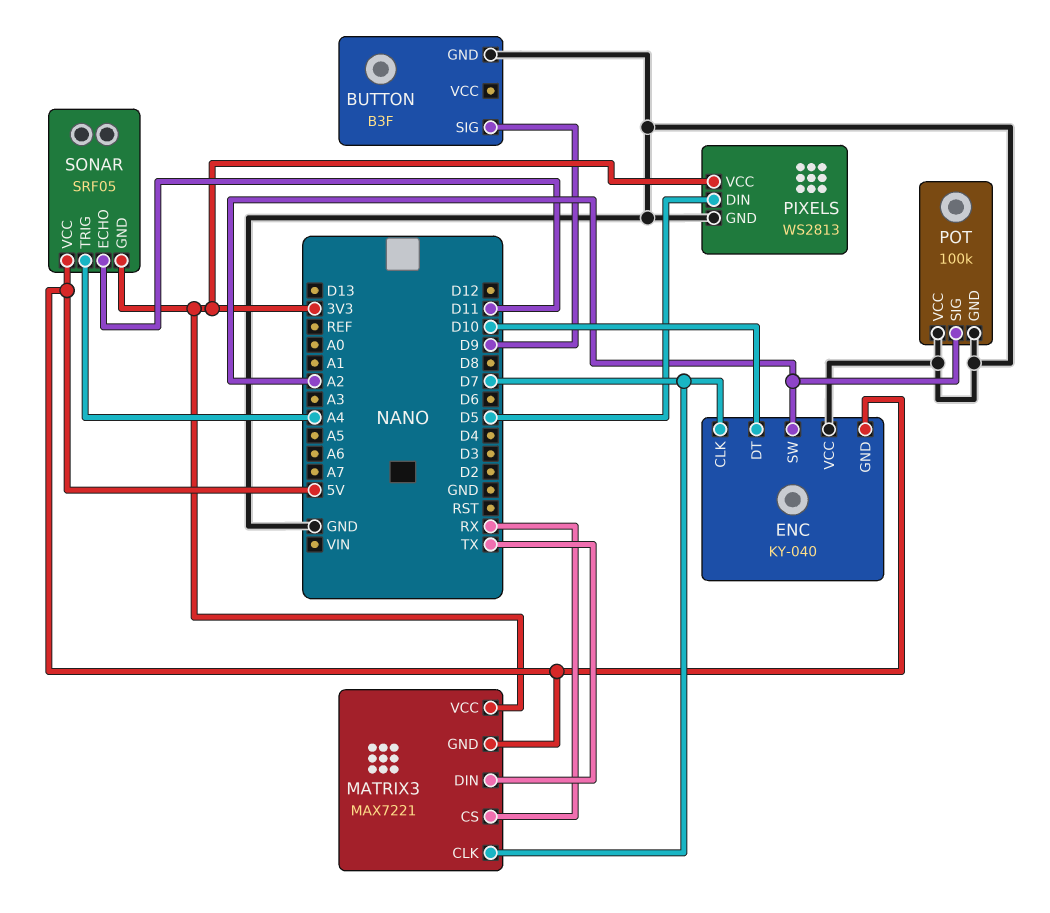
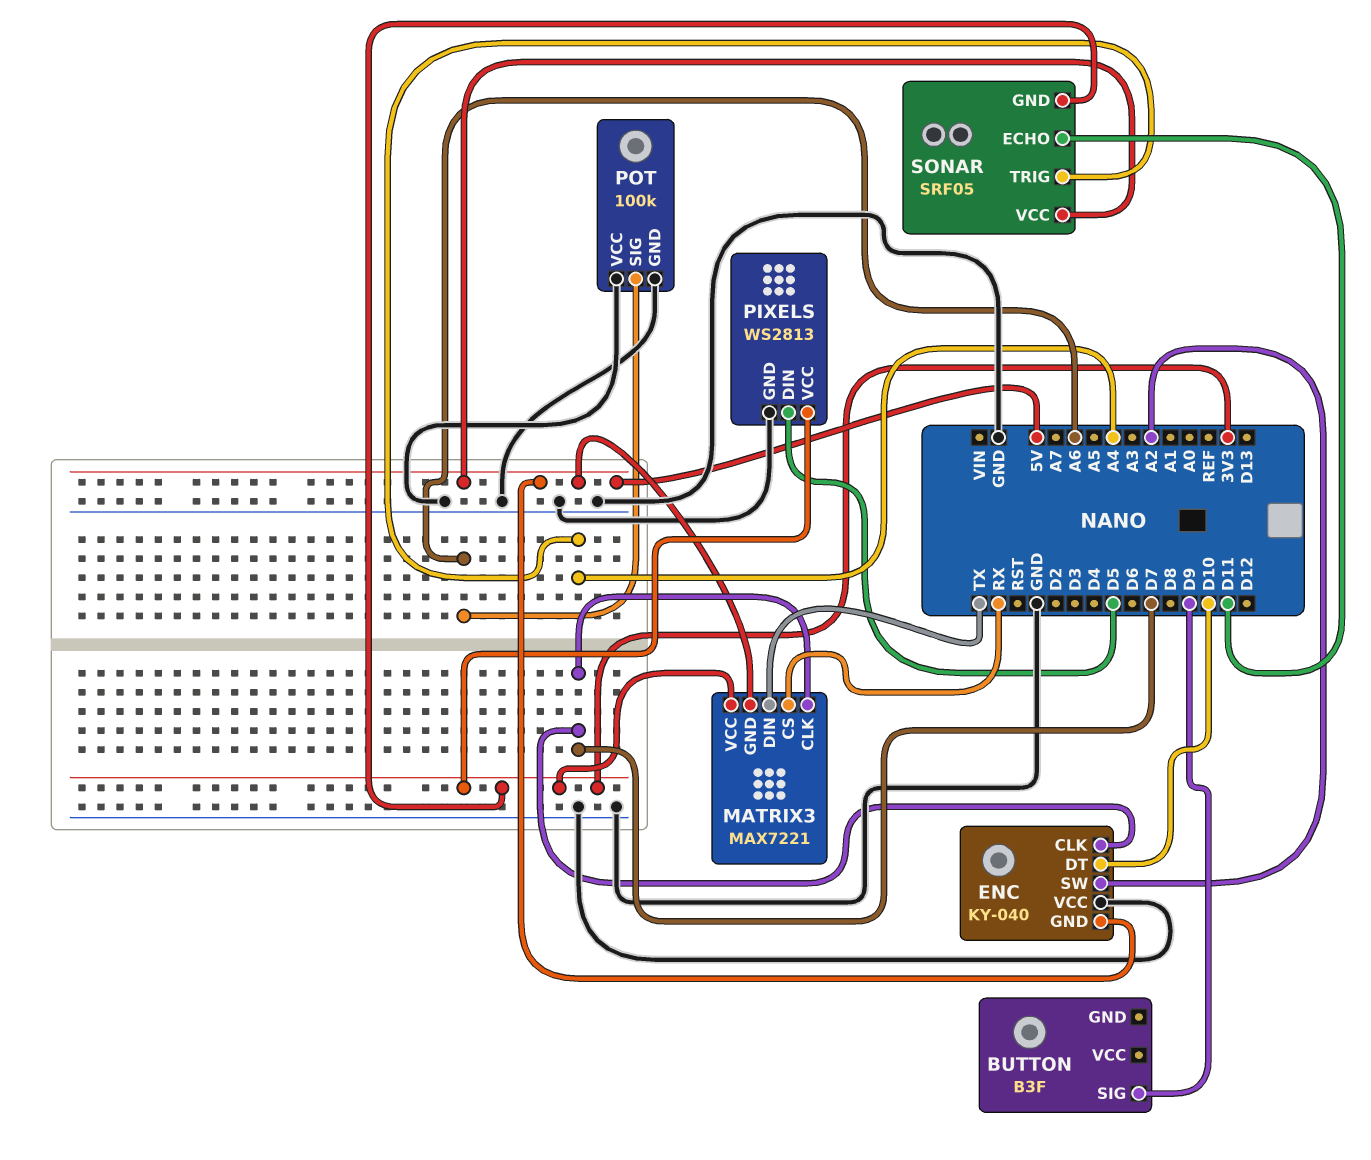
BUTTON pin GND: GND -> none
POT pin SIG: A2 -> A6

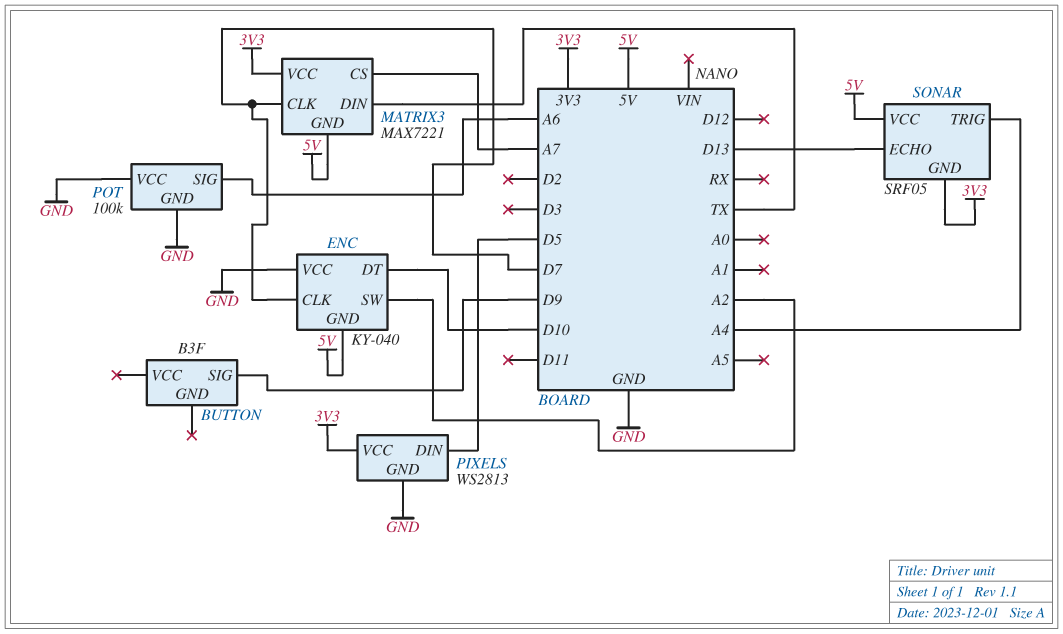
MATRIX3 pin CS: RX -> A7
SONAR pin ECHO: D11 -> D13

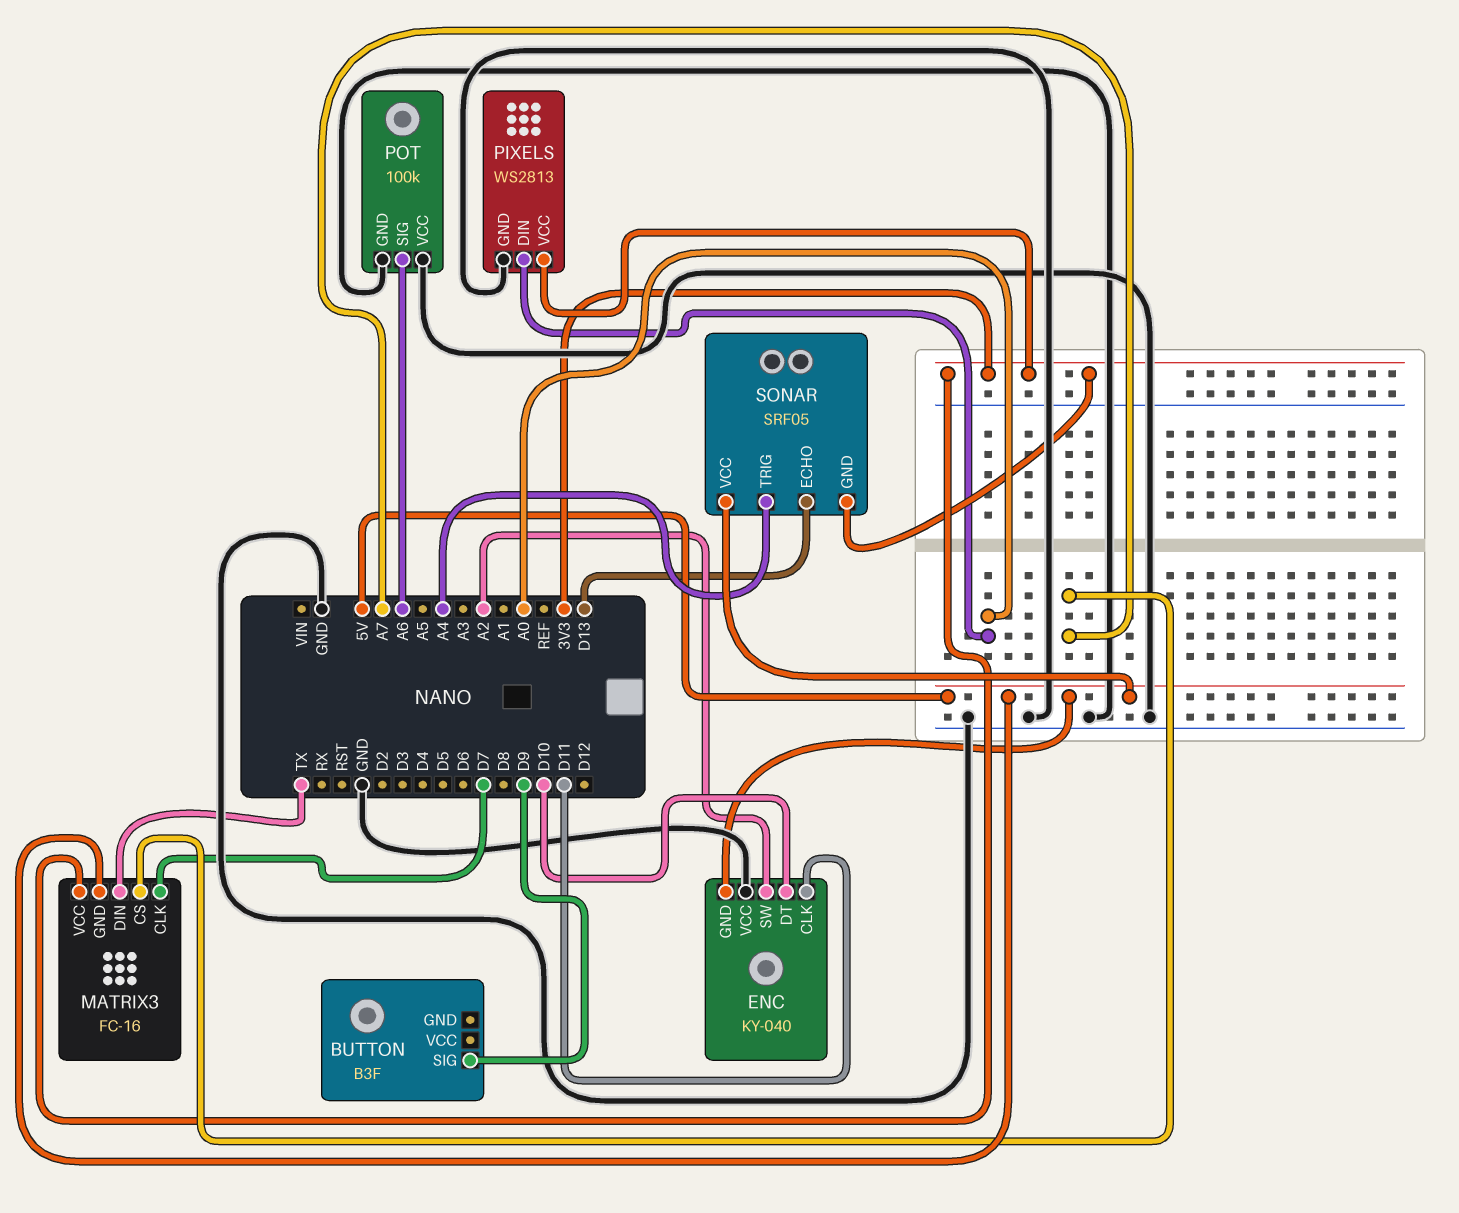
ENC pin CLK: D7 -> D11
MATRIX3: MAX7221 -> FC-16
PIXELS pin DIN: D5 -> A0

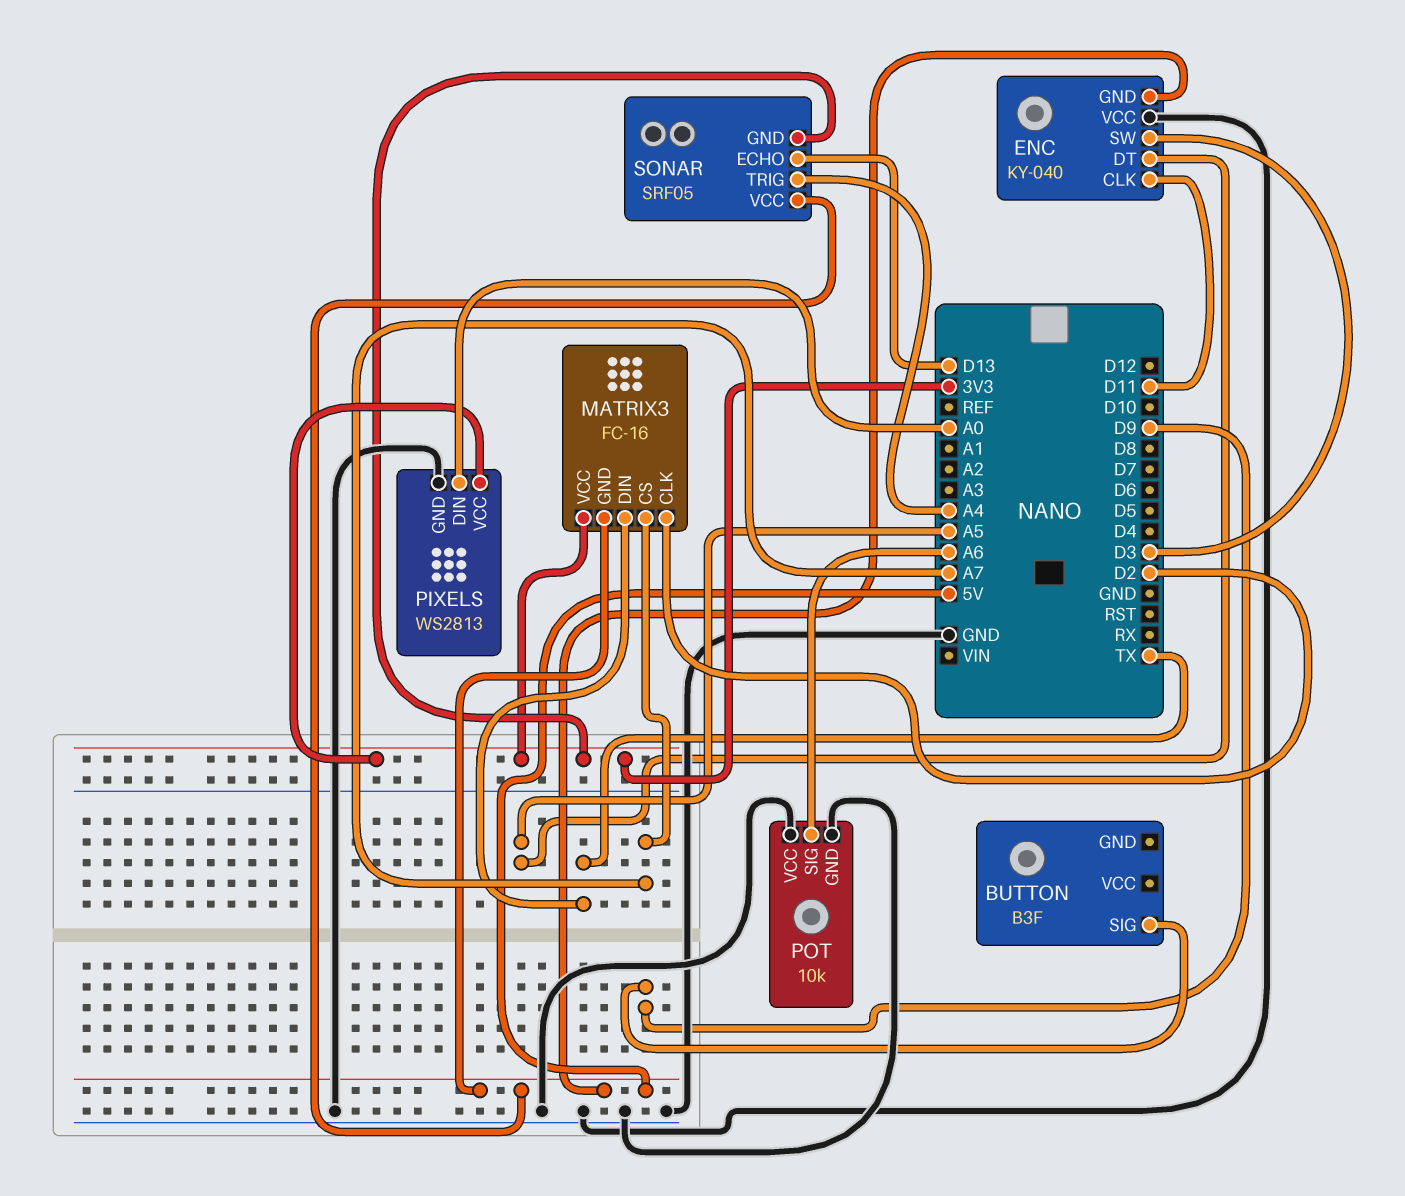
ENC pin DT: D10 -> A5
ENC pin SW: A2 -> D3
MATRIX3 pin CLK: D7 -> D2
POT: 100k -> 10k

